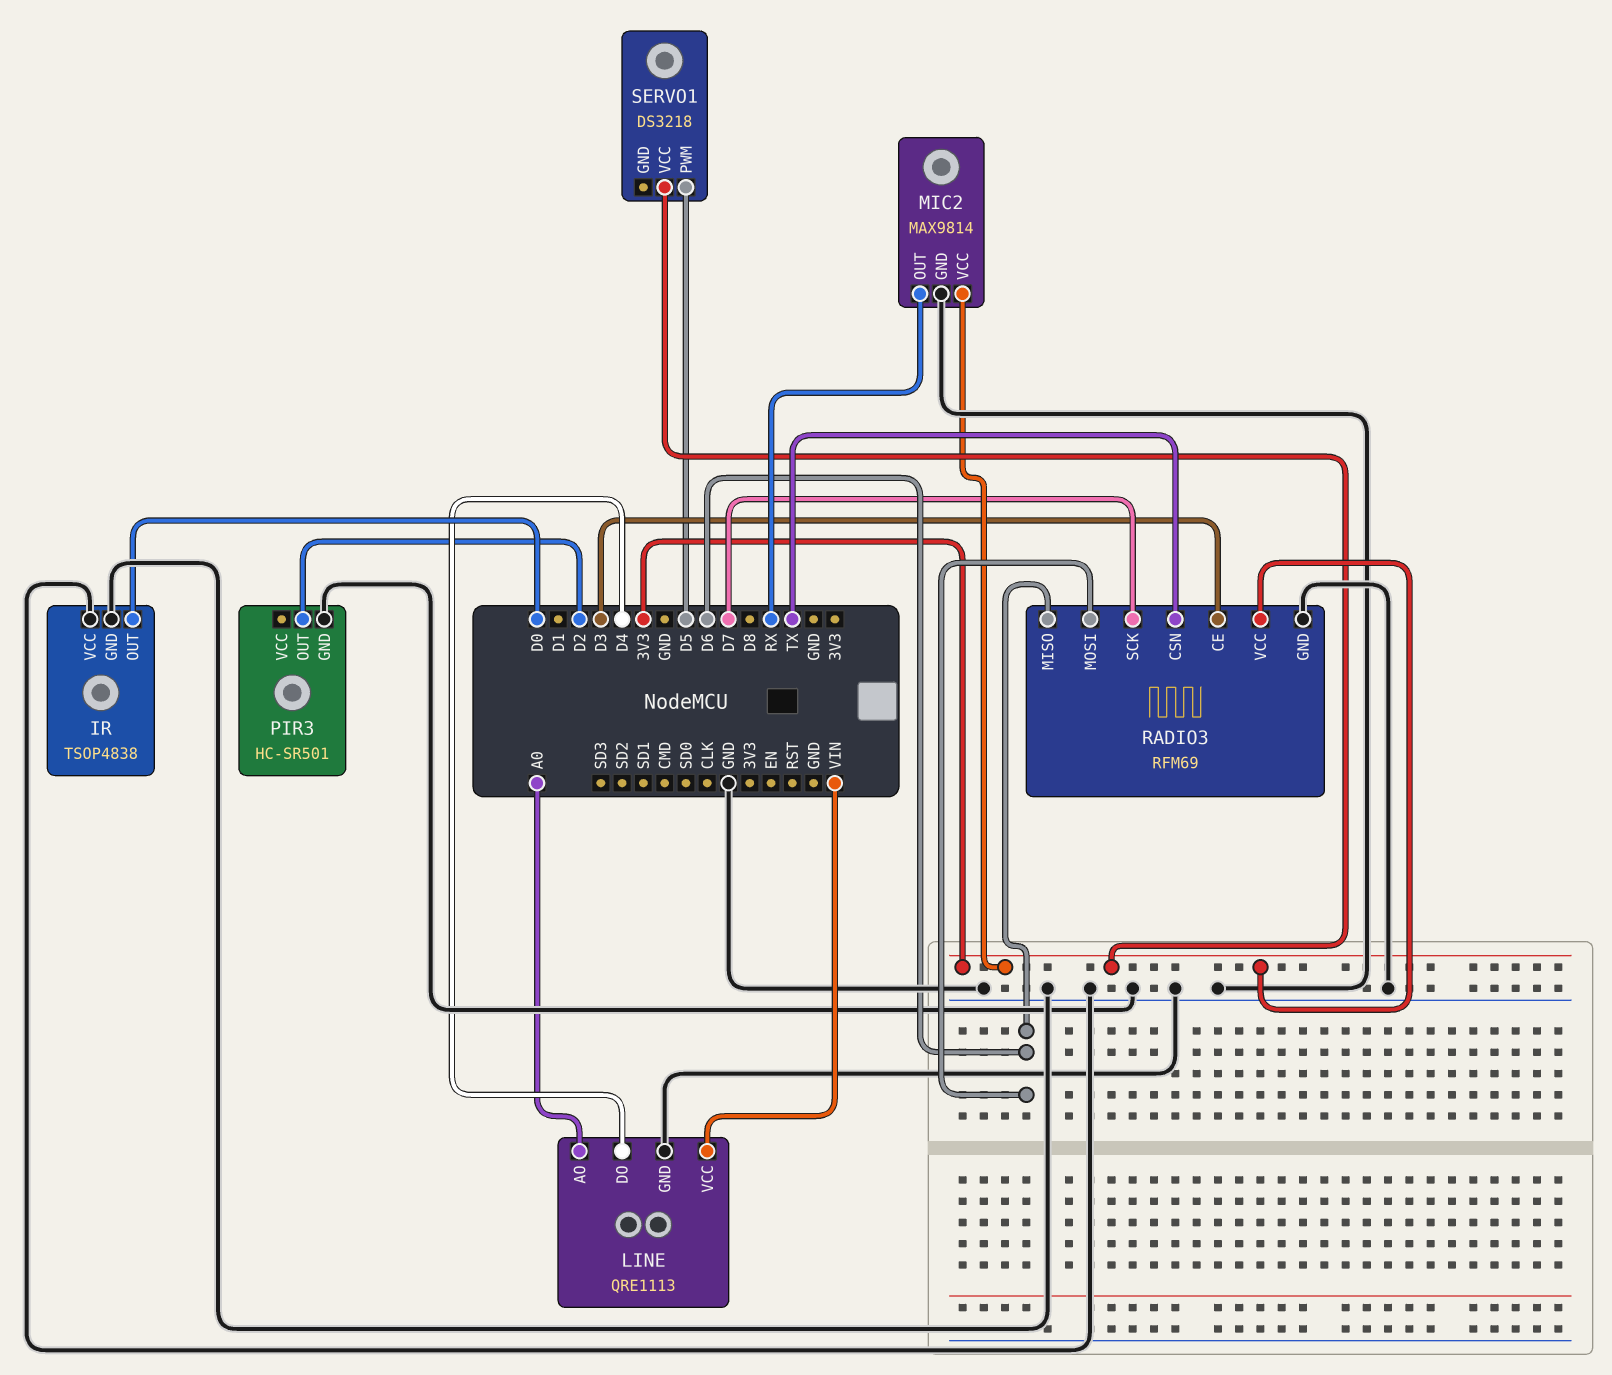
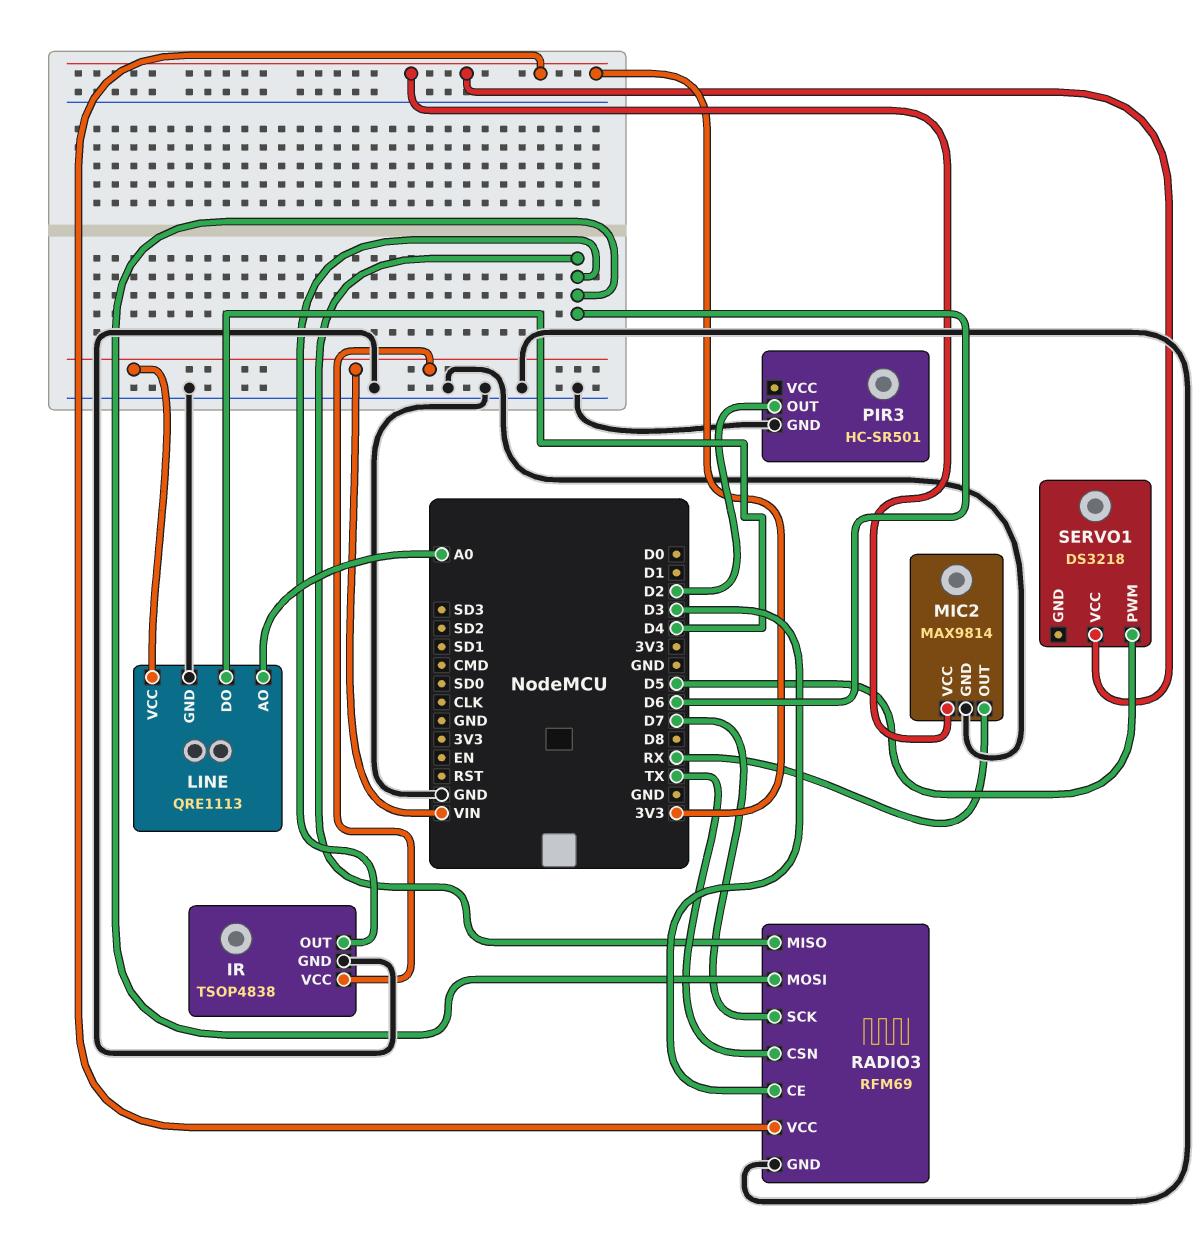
IR pin OUT: D0 -> D6
IR pin VCC: GND -> VIN

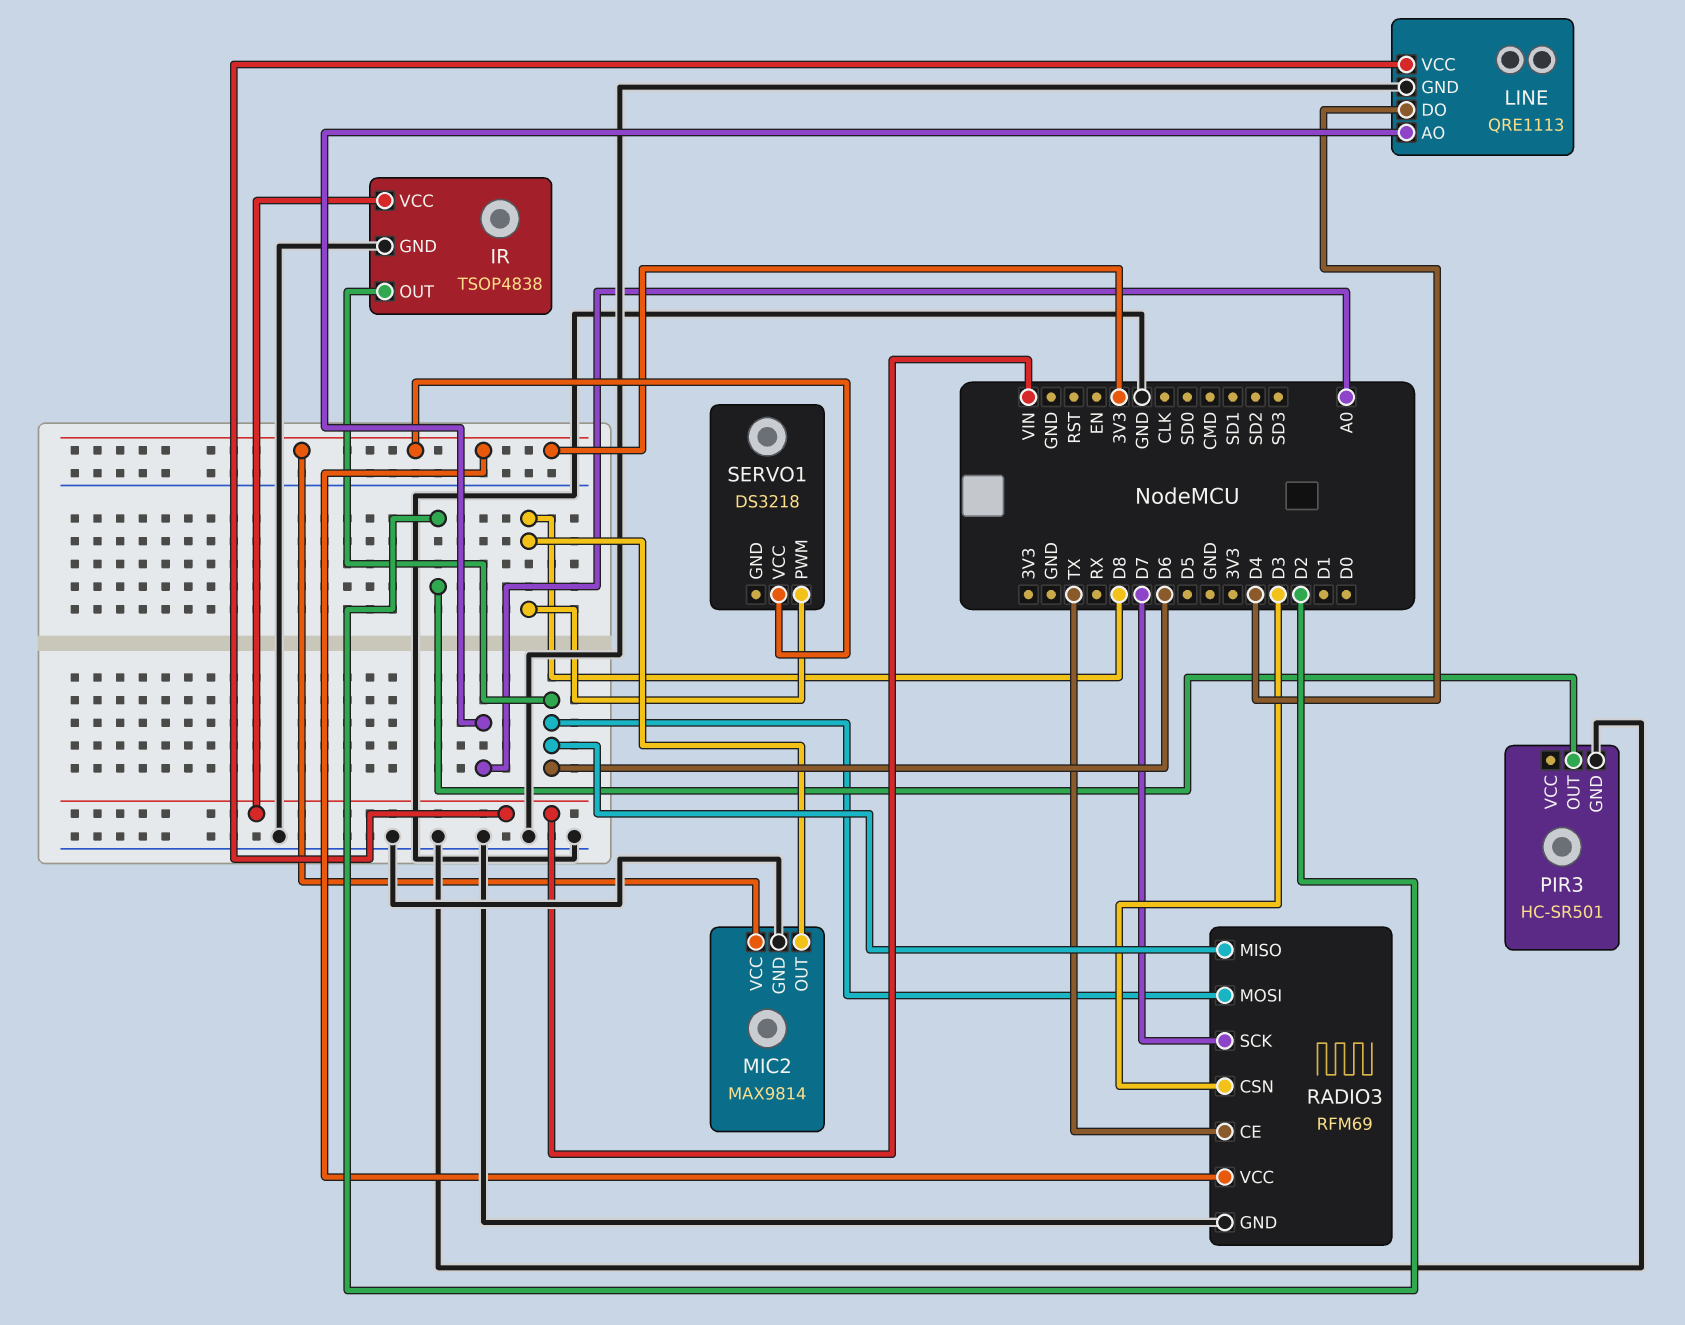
MIC2 pin OUT: RX -> D8
RADIO3 pin CE: D3 -> TX
RADIO3 pin CSN: TX -> D3
SERVO1 pin PWM: D5 -> D8

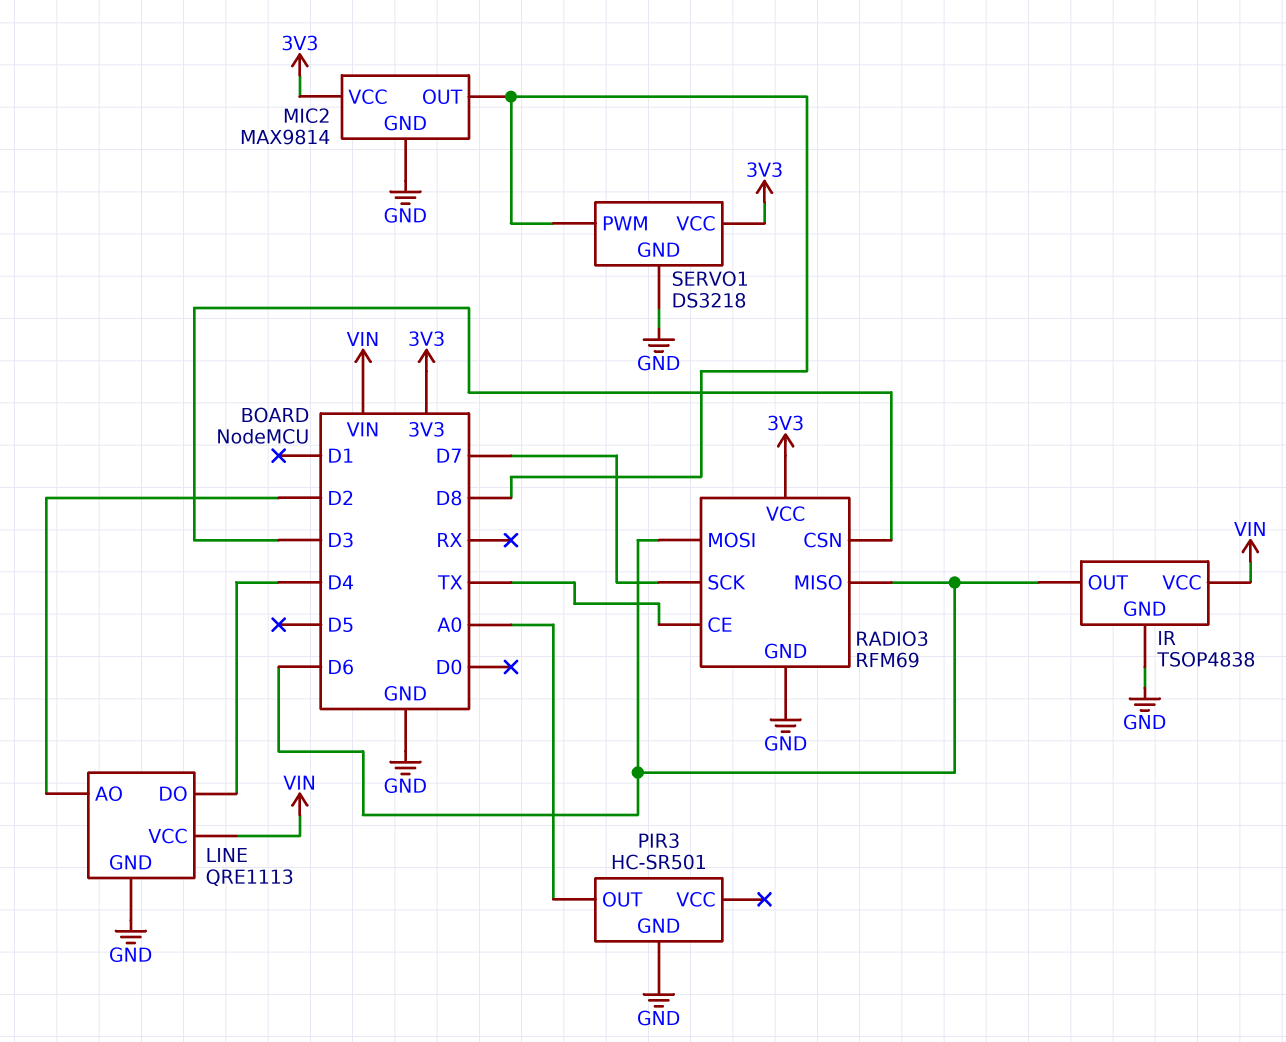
LINE pin AO: A0 -> D2
PIR3 pin OUT: D2 -> A0
SERVO1 pin GND: none -> GND

